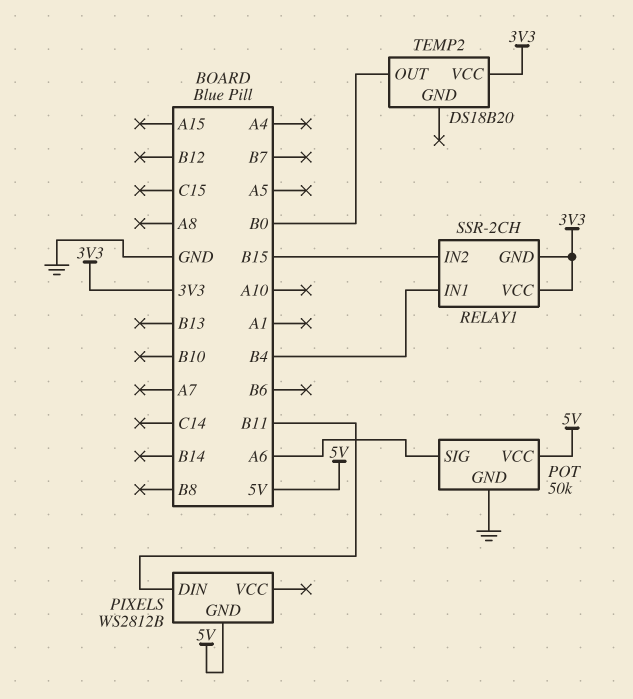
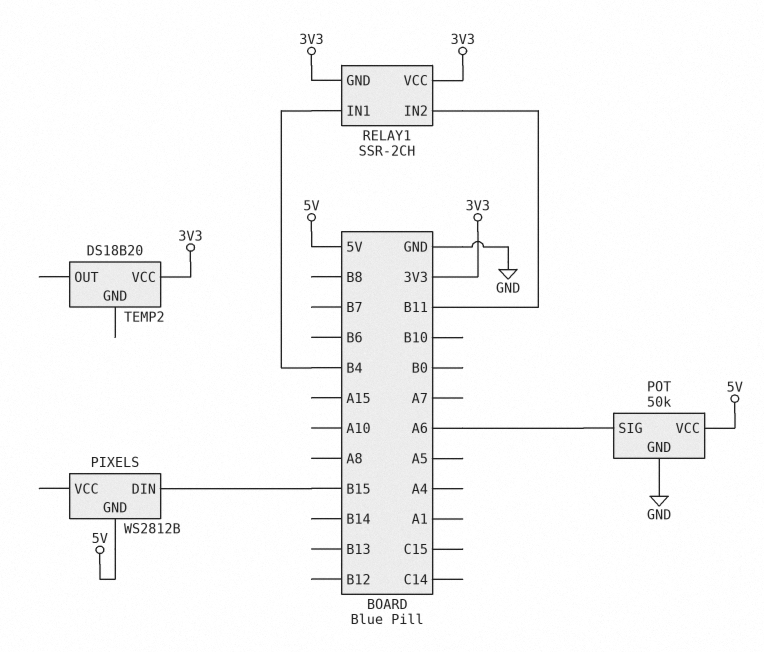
PIXELS pin DIN: B11 -> B15
RELAY1 pin IN2: B15 -> B11
TEMP2 pin OUT: B0 -> none

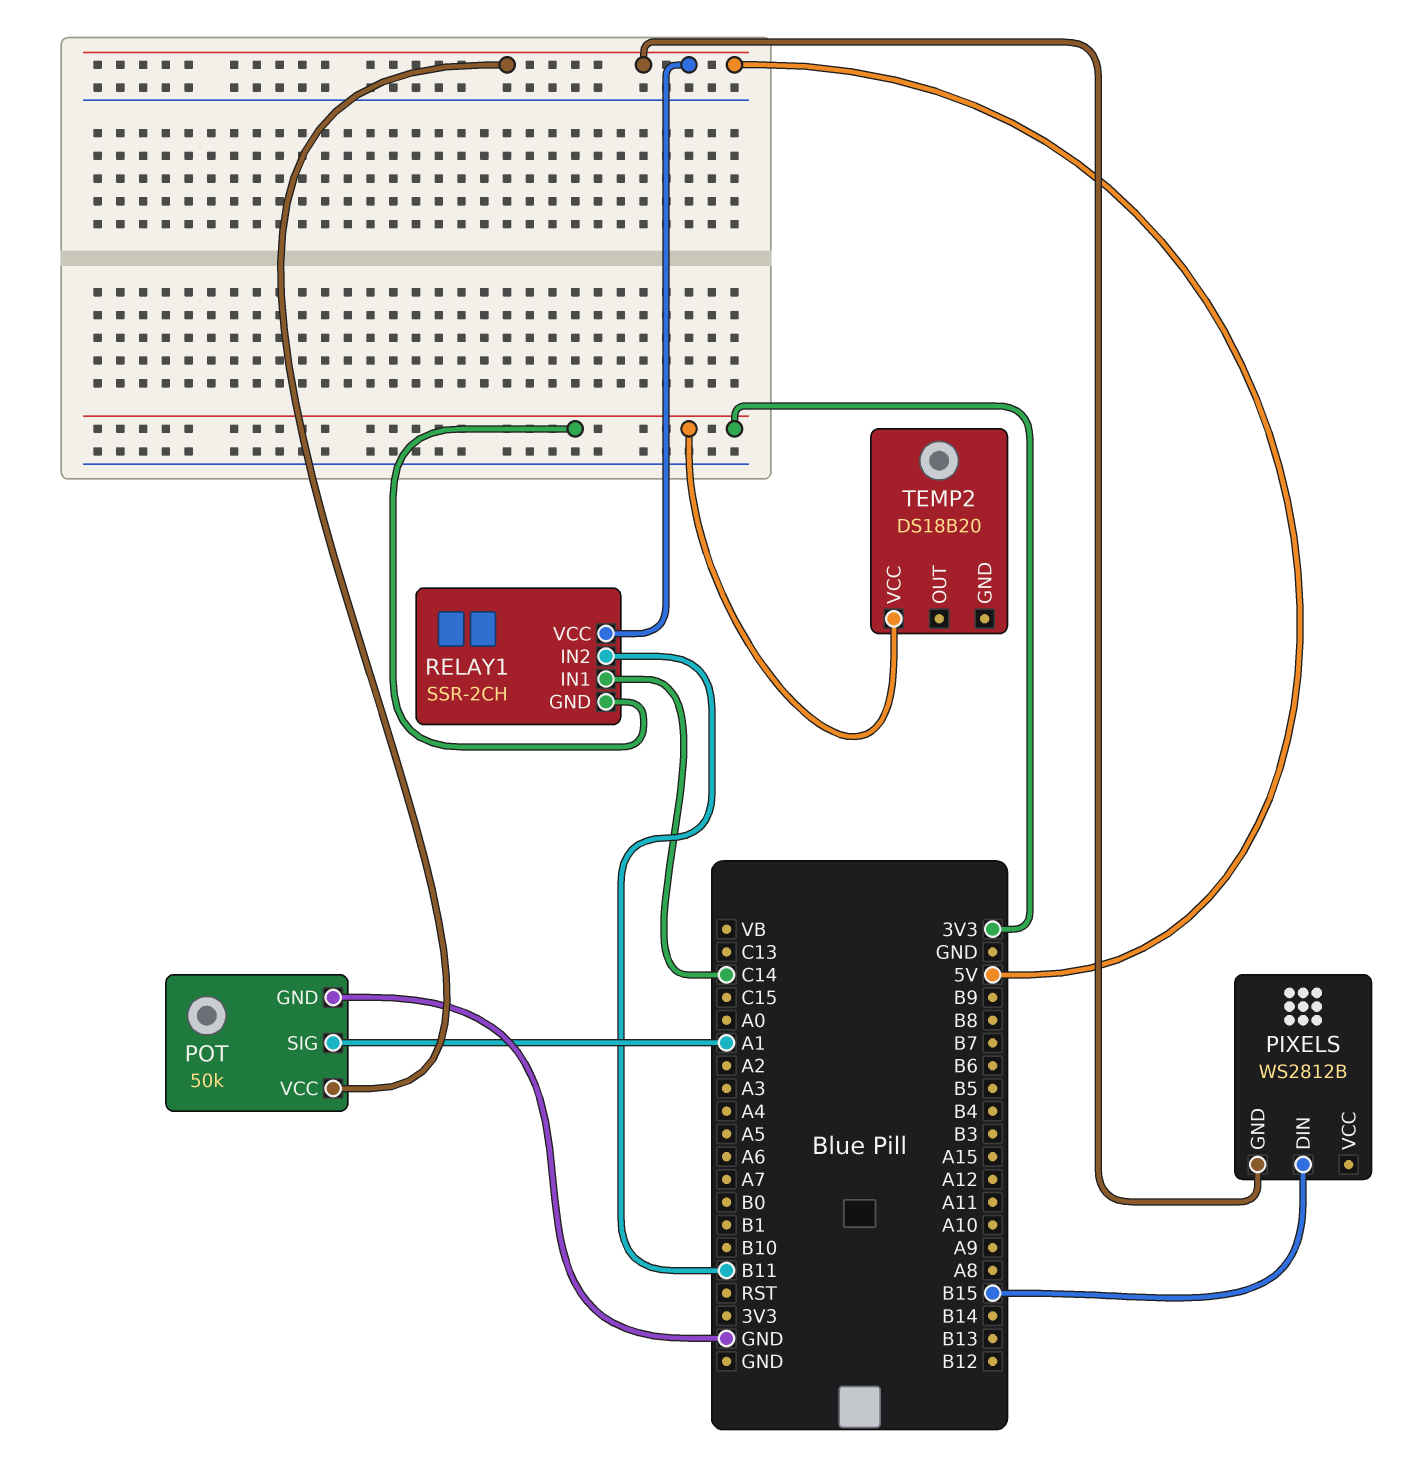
POT pin SIG: A6 -> A1
RELAY1 pin IN1: B4 -> C14
RELAY1 pin VCC: 3V3 -> 5V

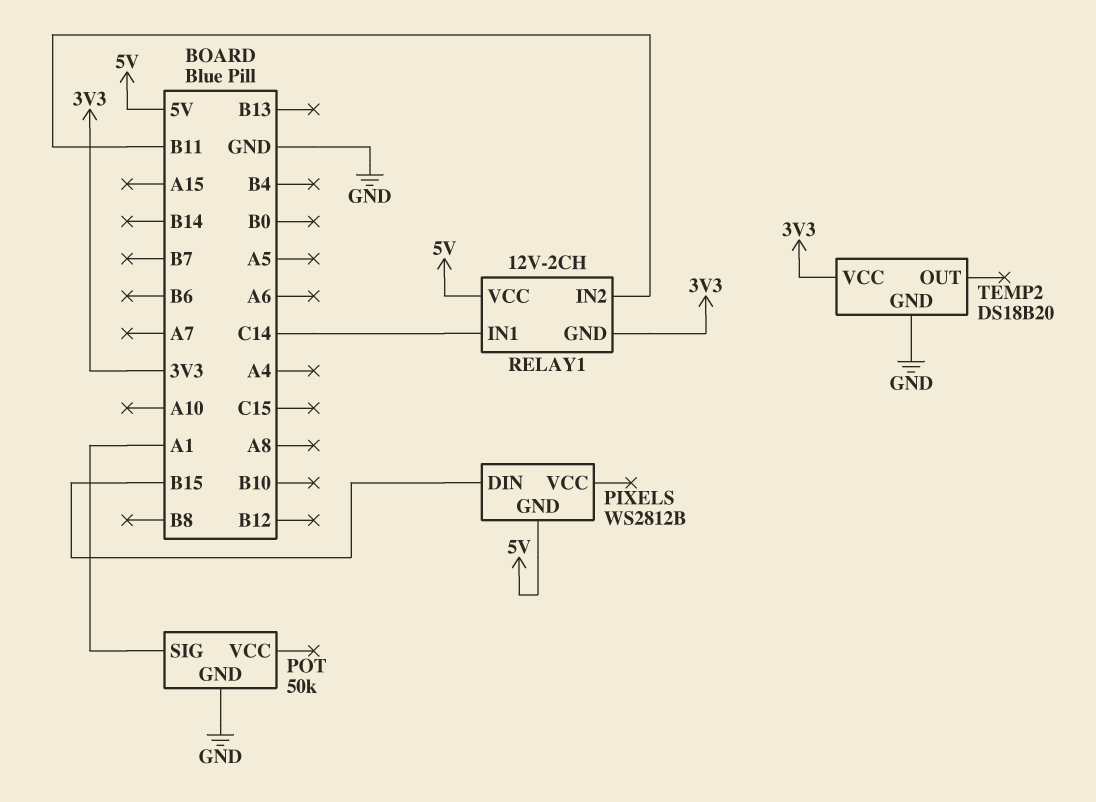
POT pin VCC: 5V -> none
RELAY1: SSR-2CH -> 12V-2CH
TEMP2 pin GND: none -> GND

